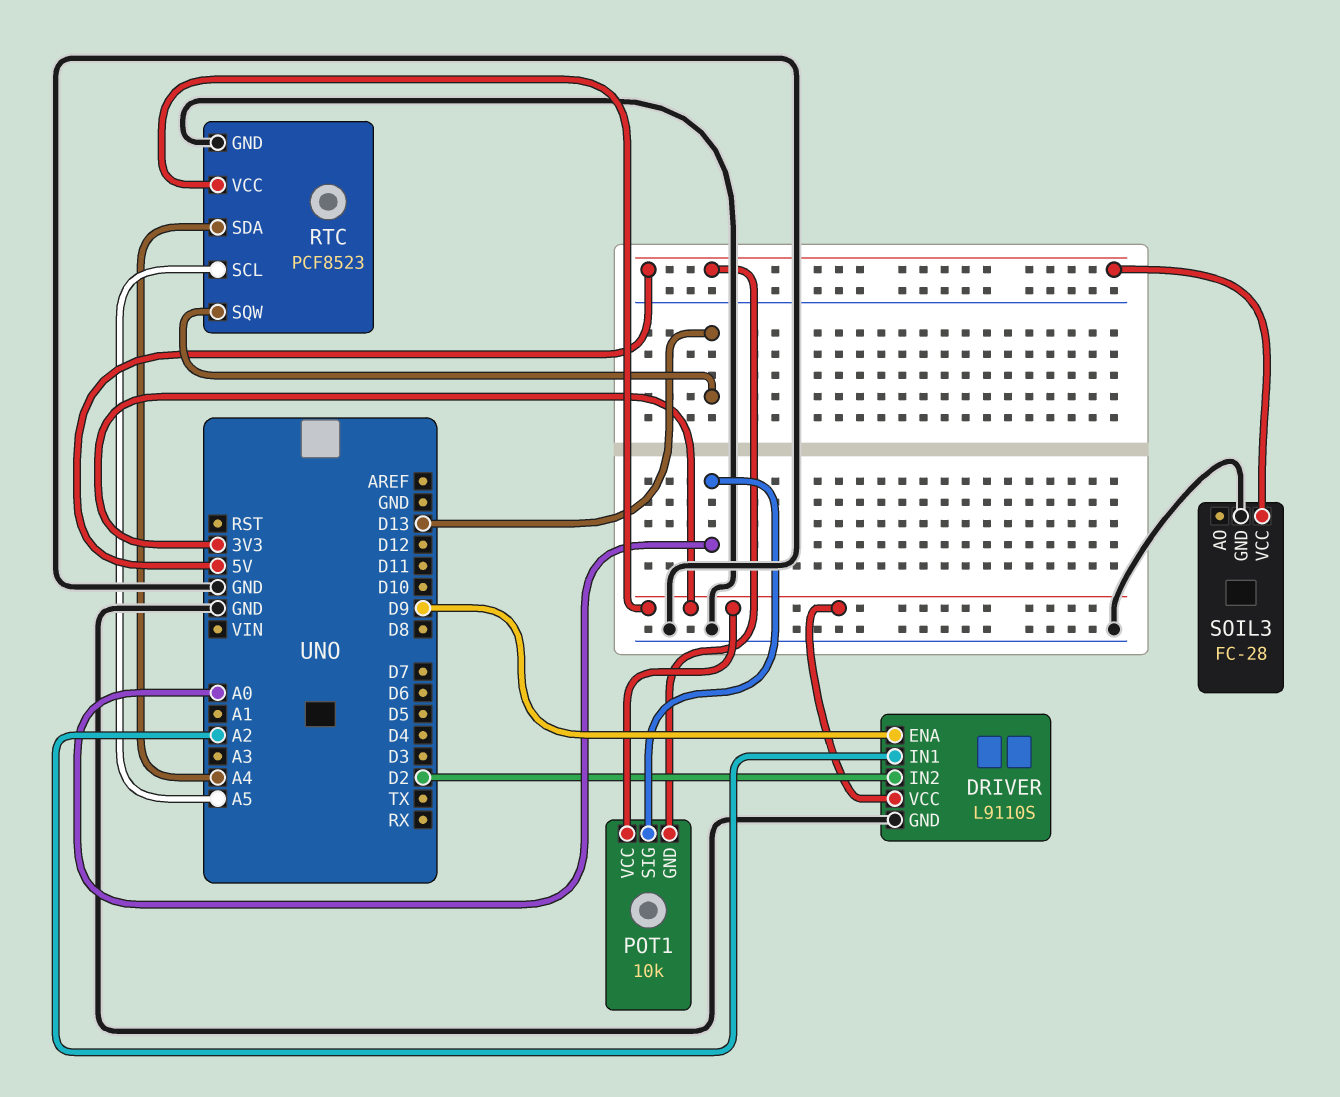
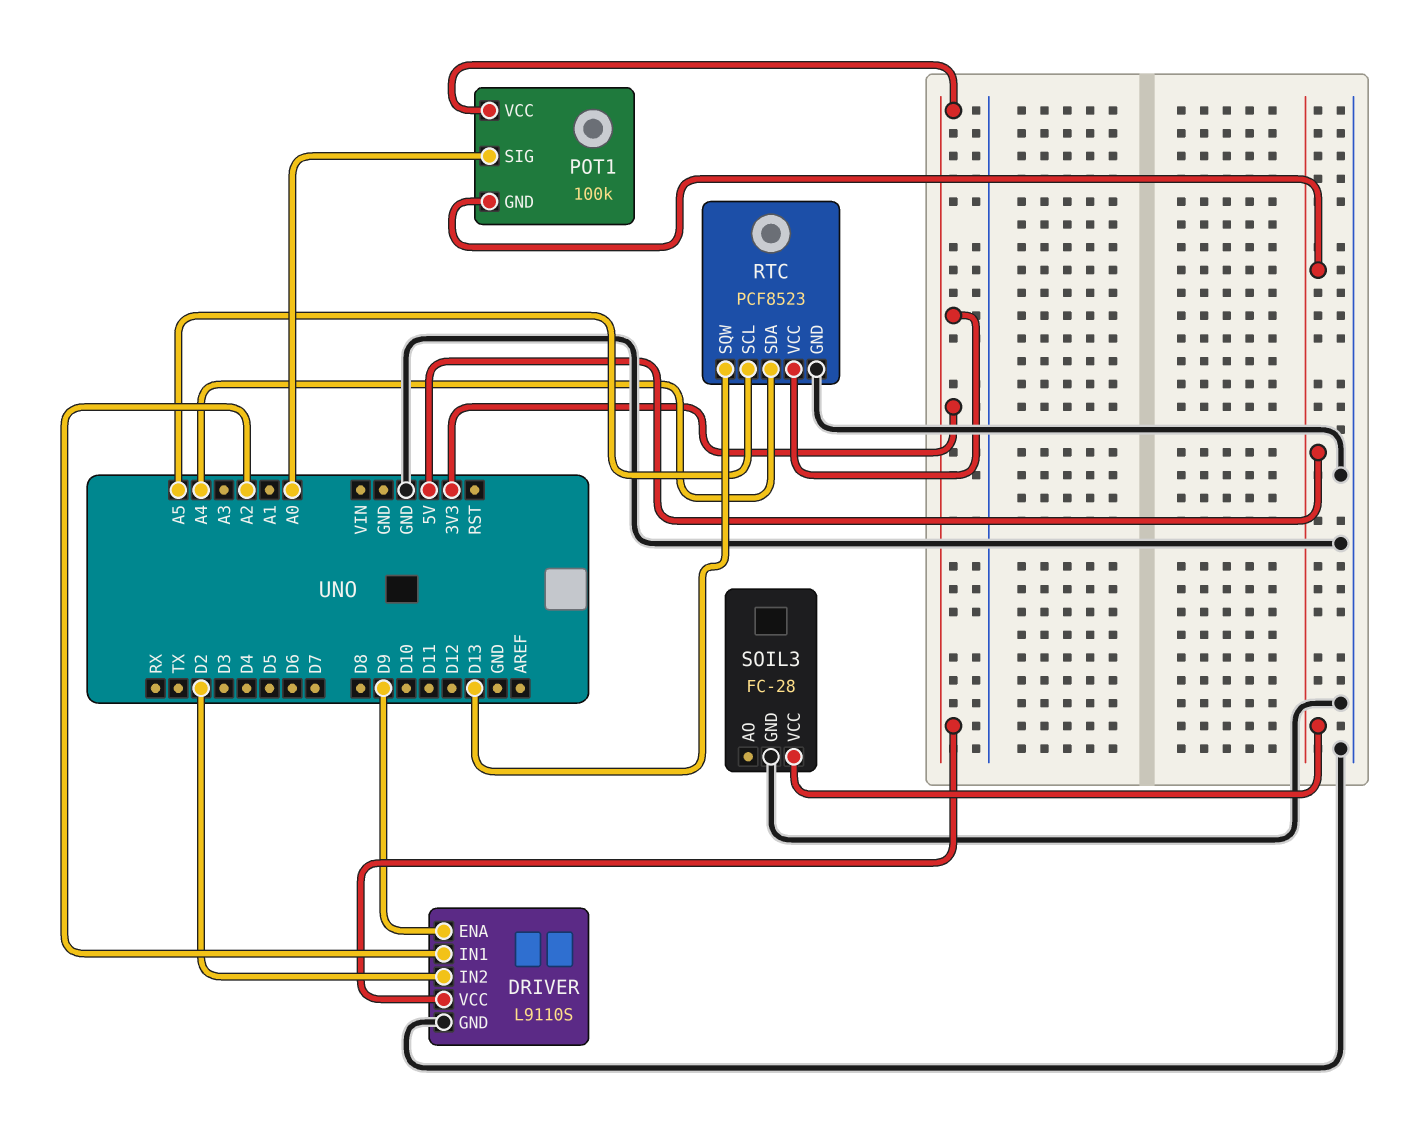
POT1: 10k -> 100k

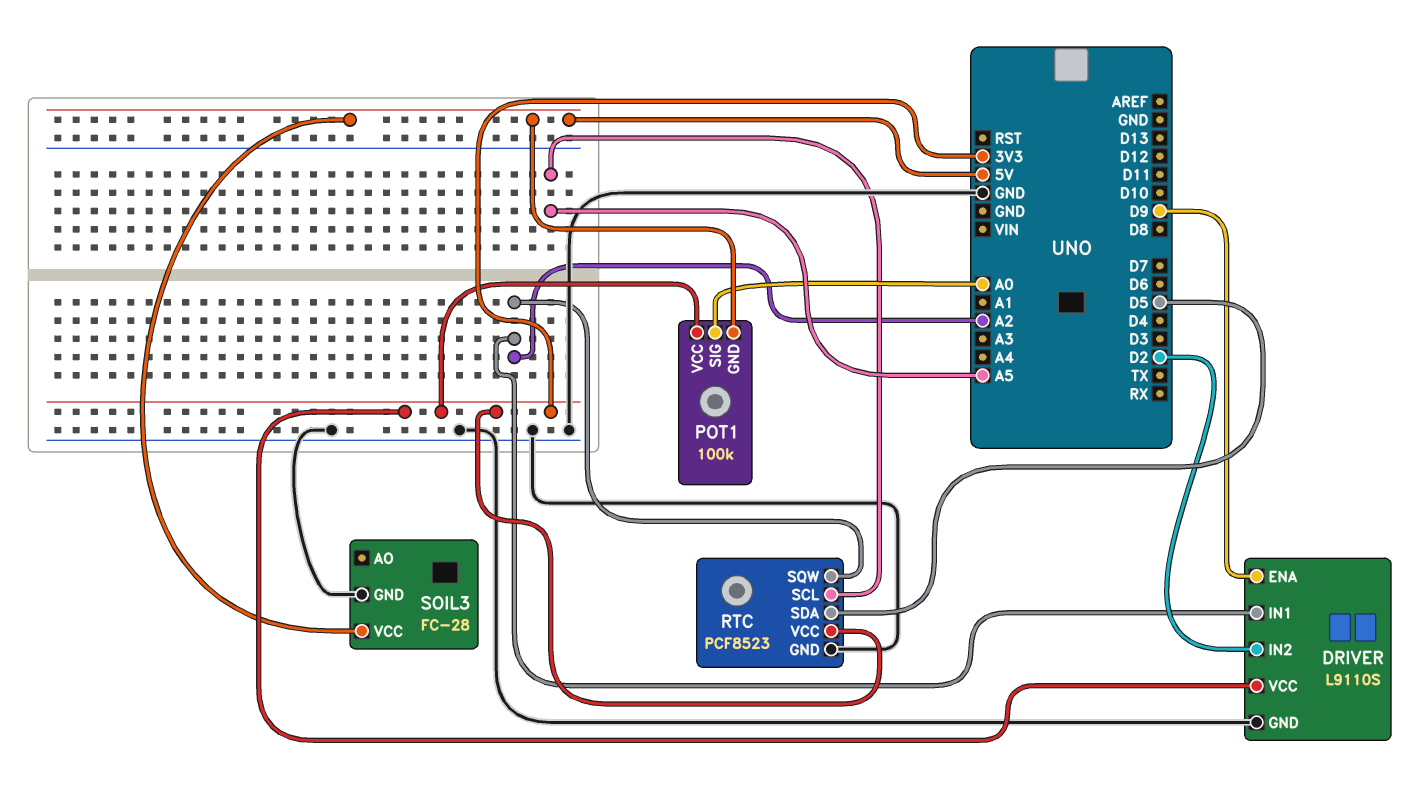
RTC pin SDA: A4 -> D5
RTC pin SQW: D13 -> A2

